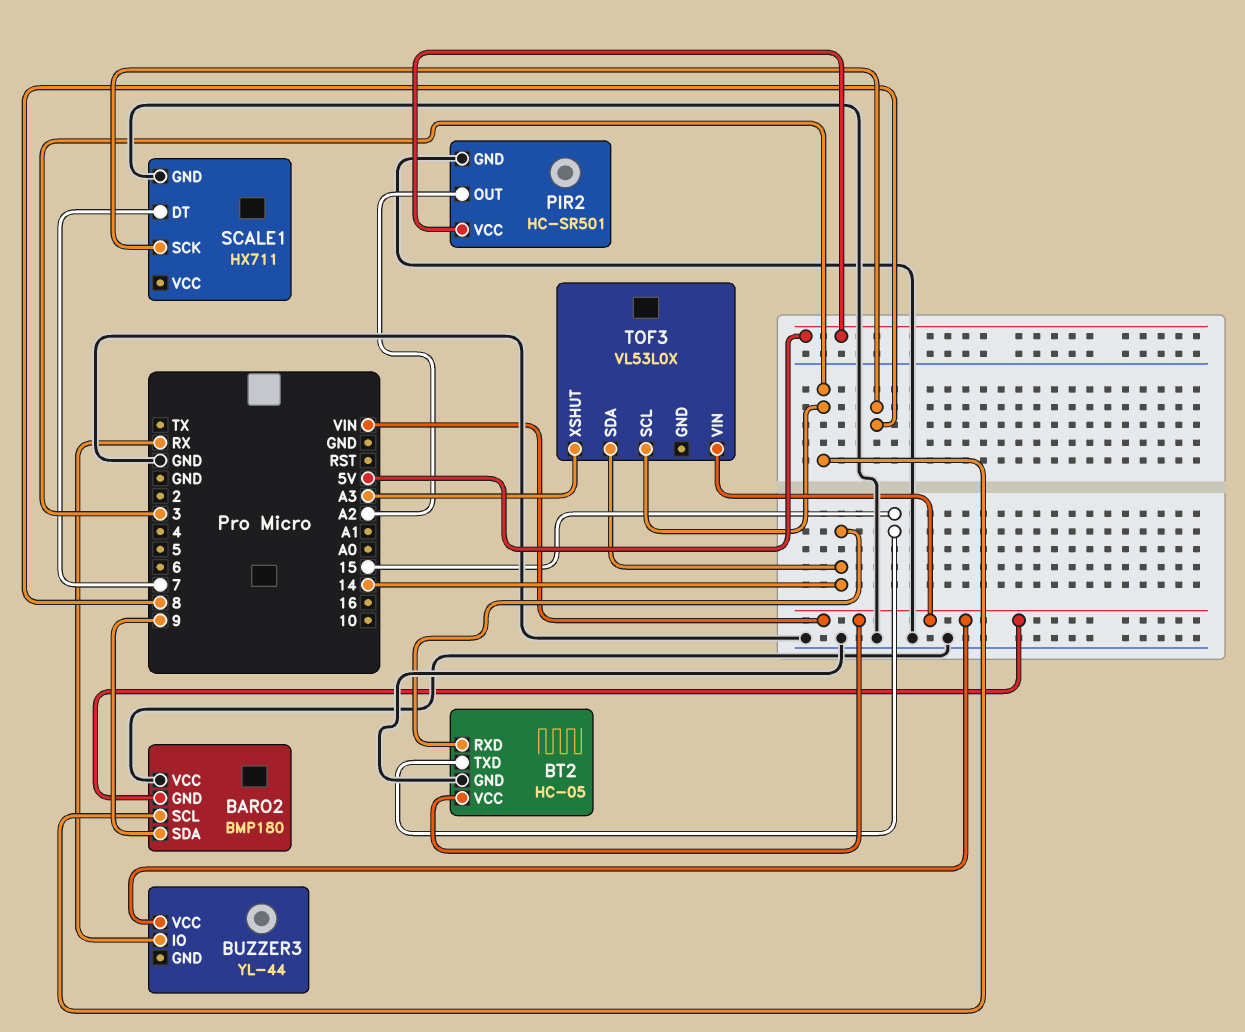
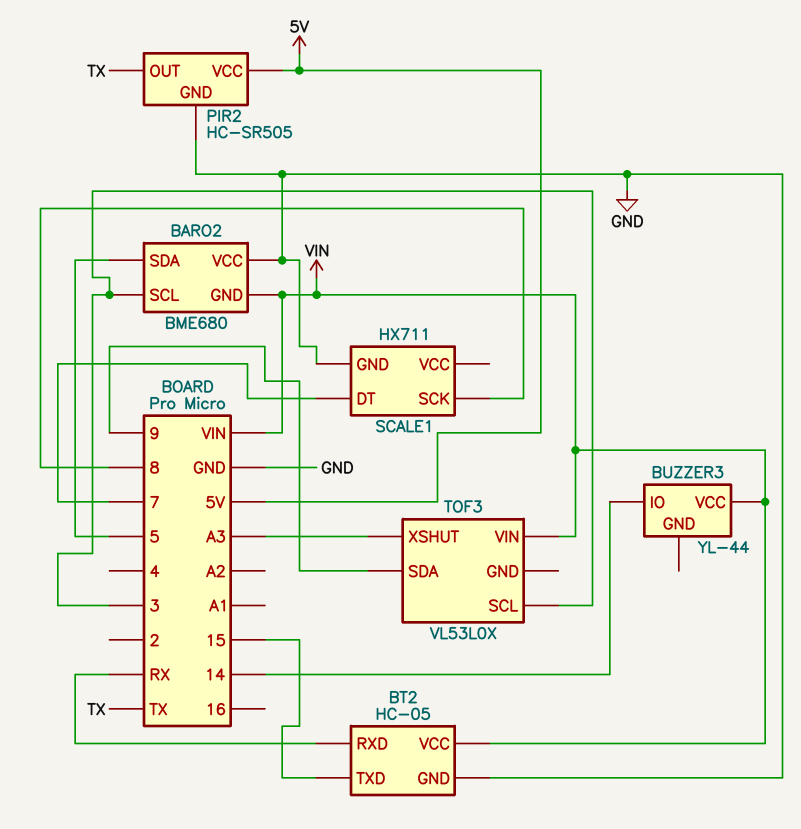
BARO2: BMP180 -> BME680
BARO2 pin SDA: 9 -> 5
BT2 pin RXD: 14 -> RX
BUZZER3 pin IO: RX -> 14
PIR2: HC-SR501 -> HC-SR505
PIR2 pin OUT: A2 -> TX
TOF3 pin SDA: 14 -> 9

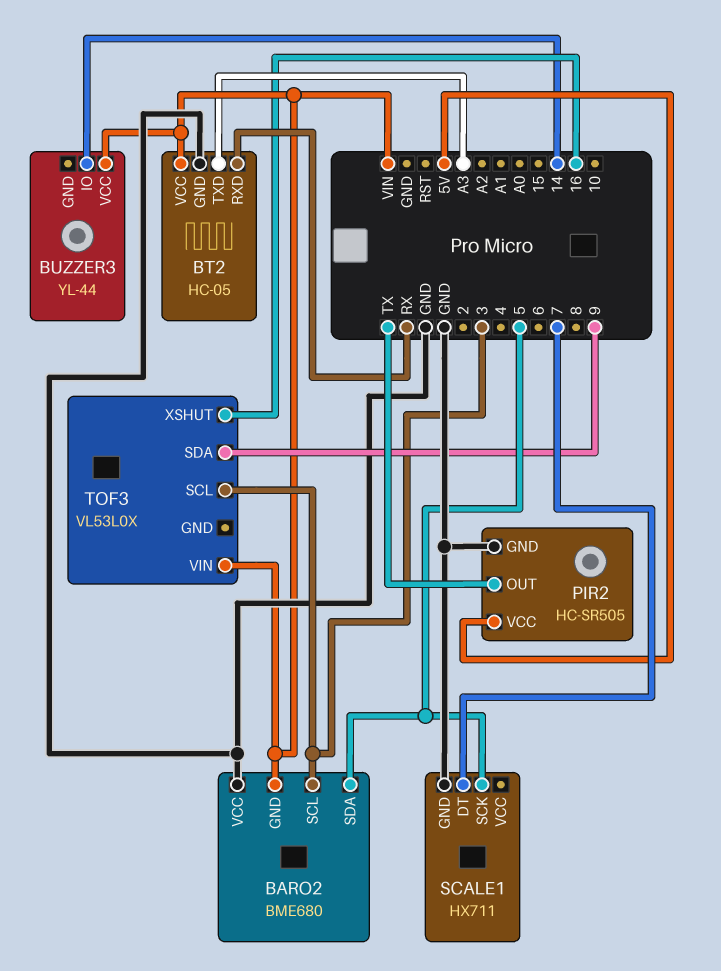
BT2 pin TXD: 15 -> A3
SCALE1 pin SCK: 8 -> 5
TOF3 pin XSHUT: A3 -> 16

